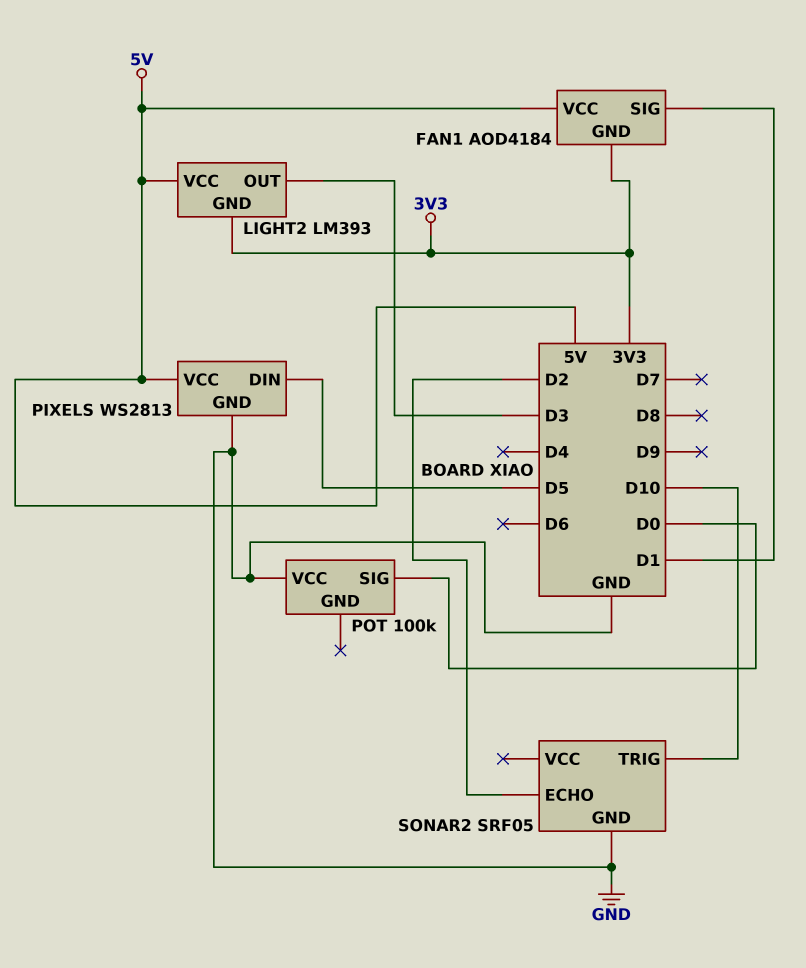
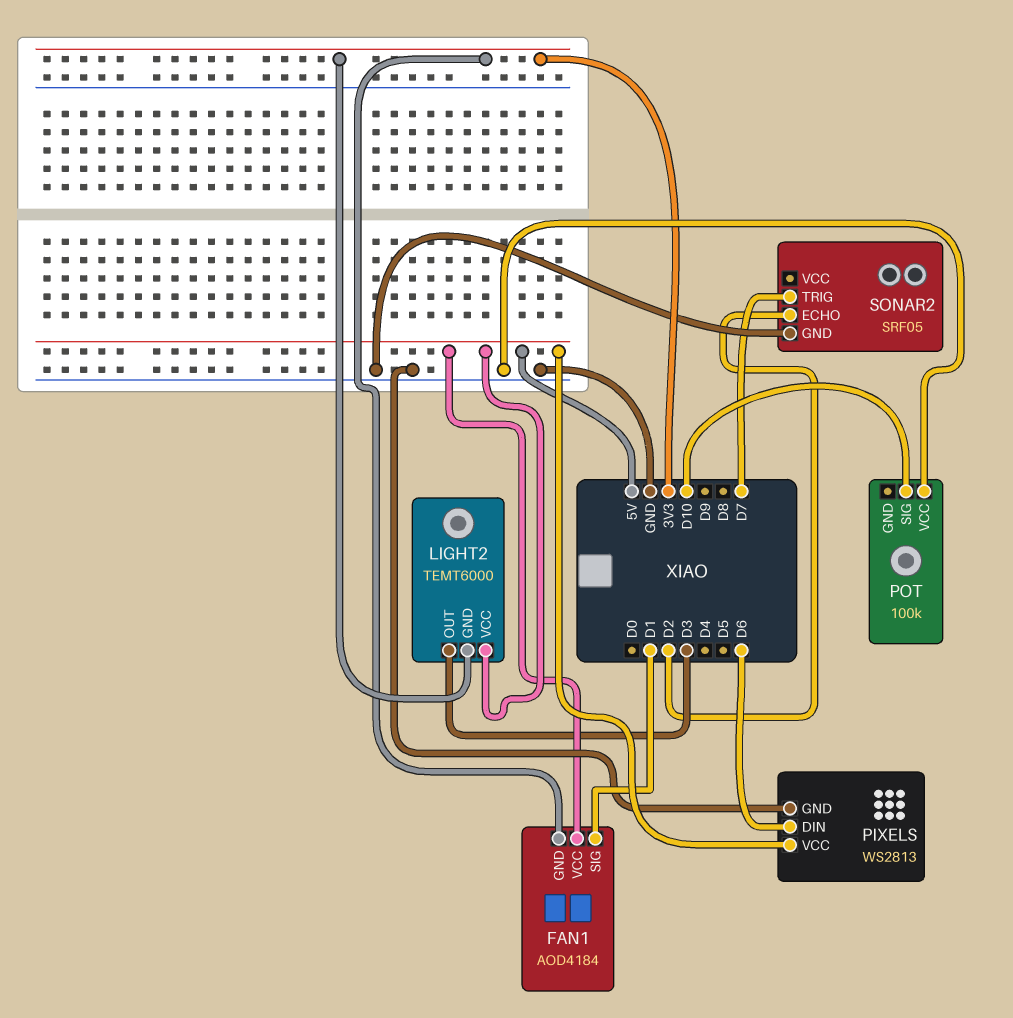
LIGHT2: LM393 -> TEMT6000
PIXELS pin DIN: D5 -> D6
POT pin SIG: D0 -> D10
SONAR2 pin TRIG: D10 -> D7

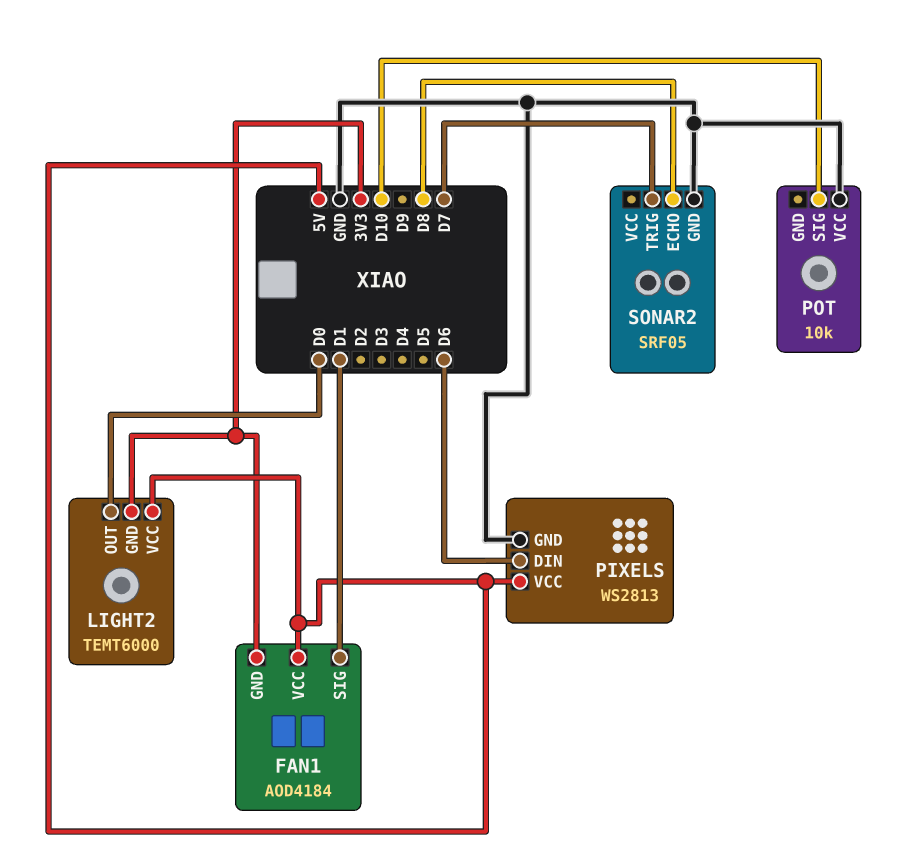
LIGHT2 pin OUT: D3 -> D0
POT: 100k -> 10k
SONAR2 pin ECHO: D2 -> D8

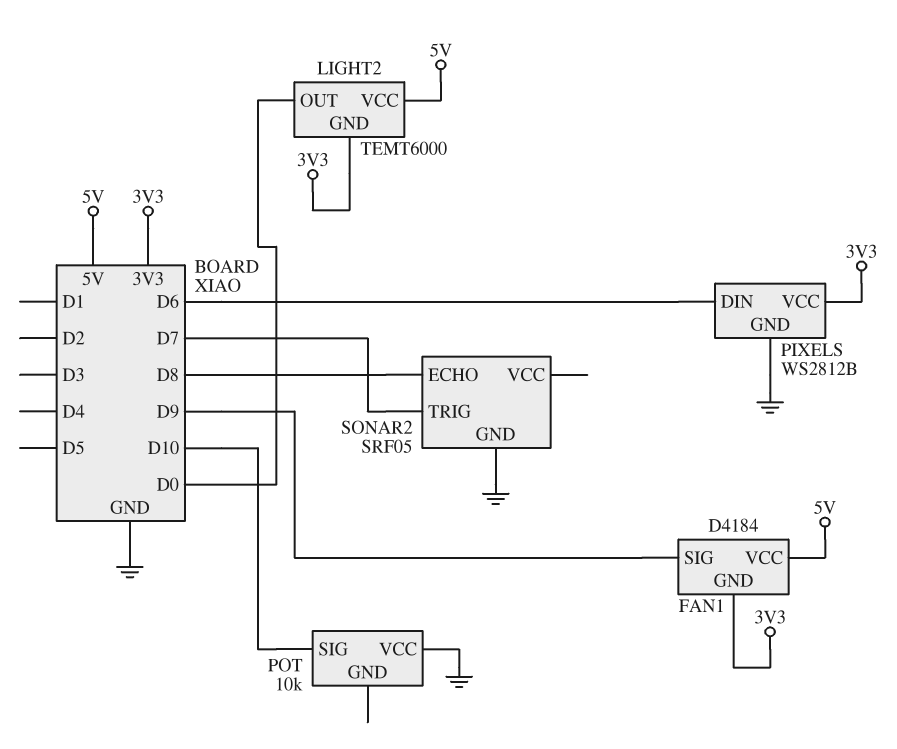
FAN1: AOD4184 -> D4184
FAN1 pin SIG: D1 -> D9
PIXELS: WS2813 -> WS2812B
PIXELS pin VCC: 5V -> 3V3

